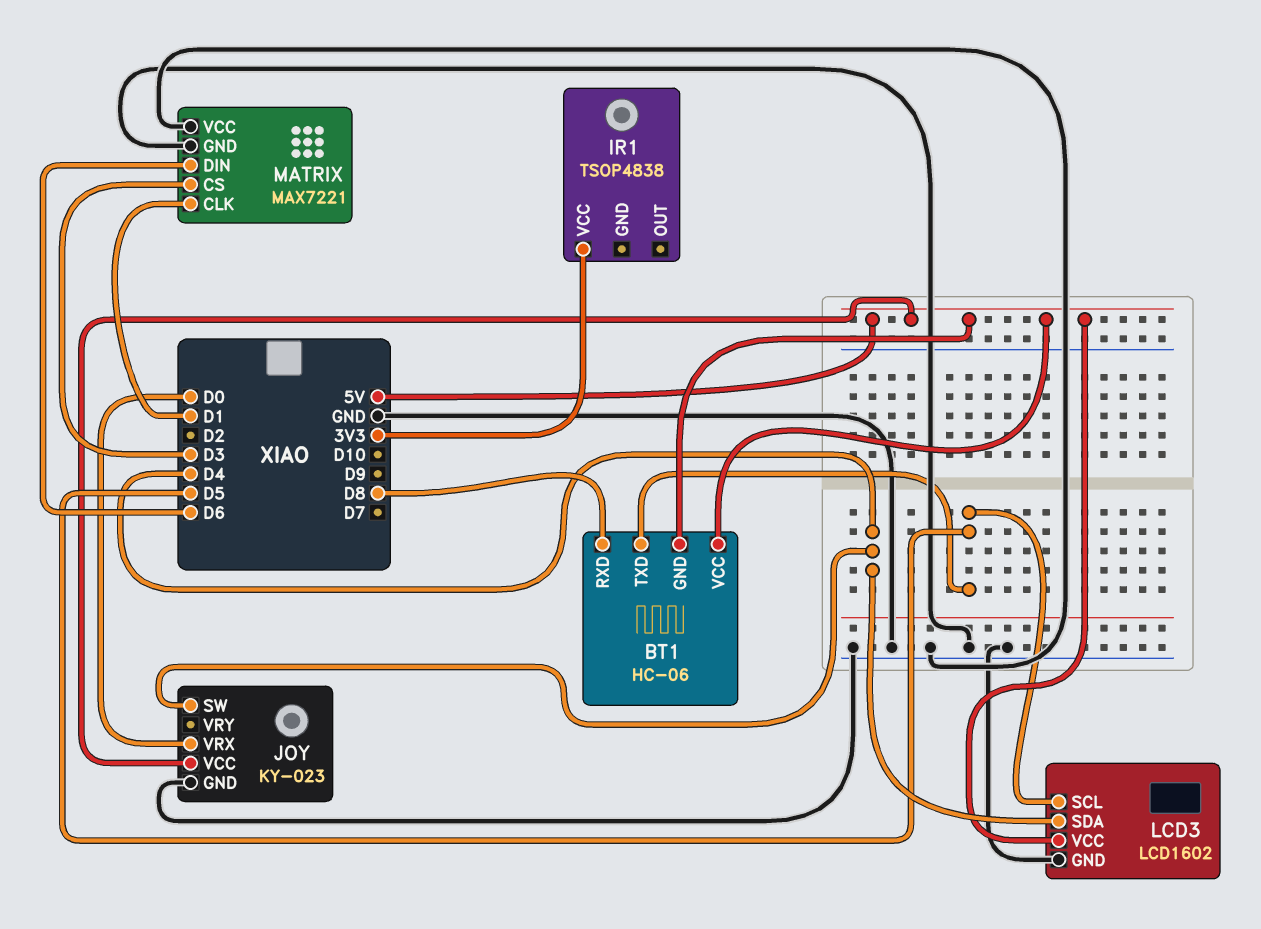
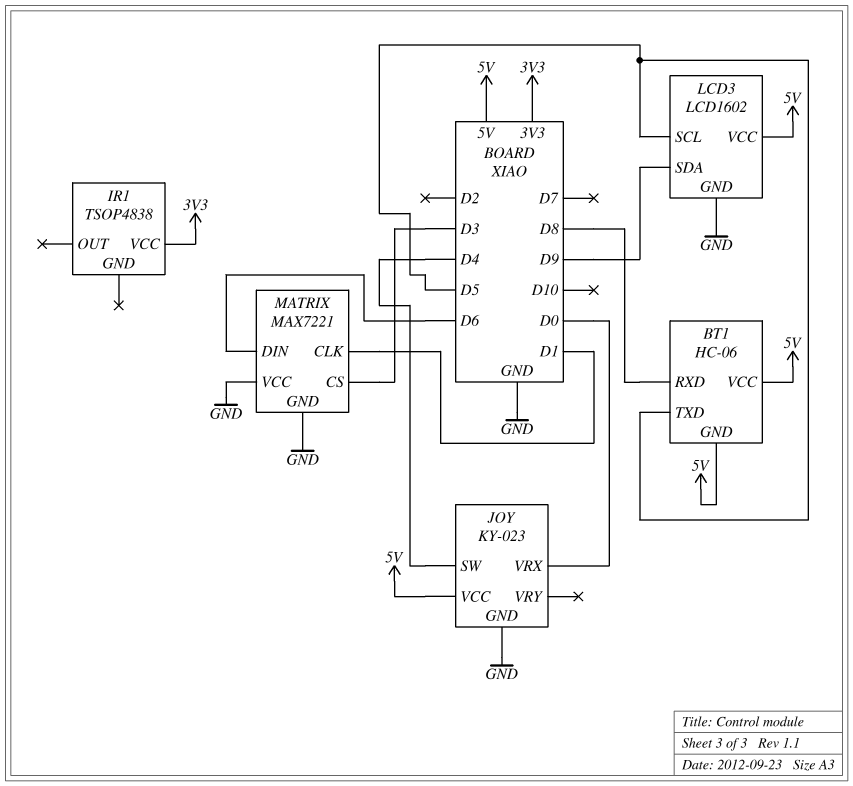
LCD3 pin SDA: D4 -> D9

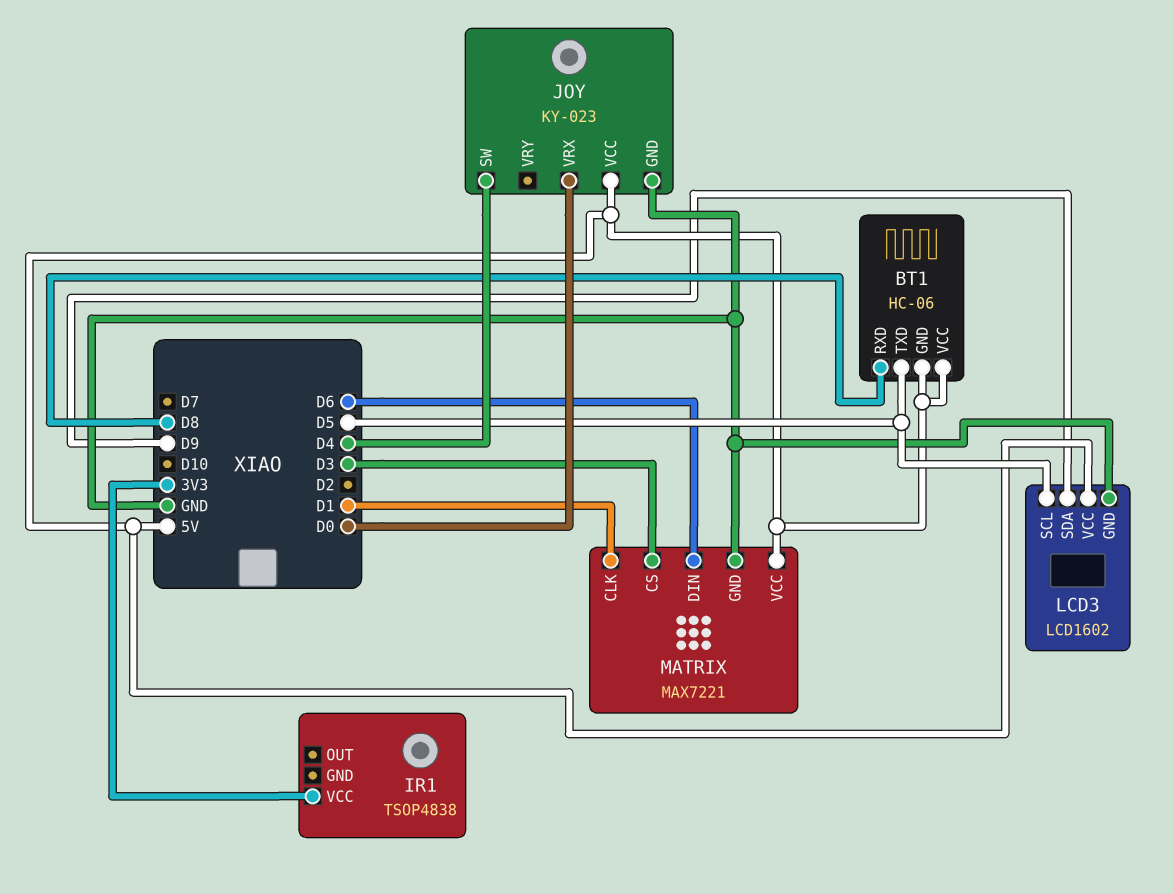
MATRIX pin VCC: GND -> 5V

